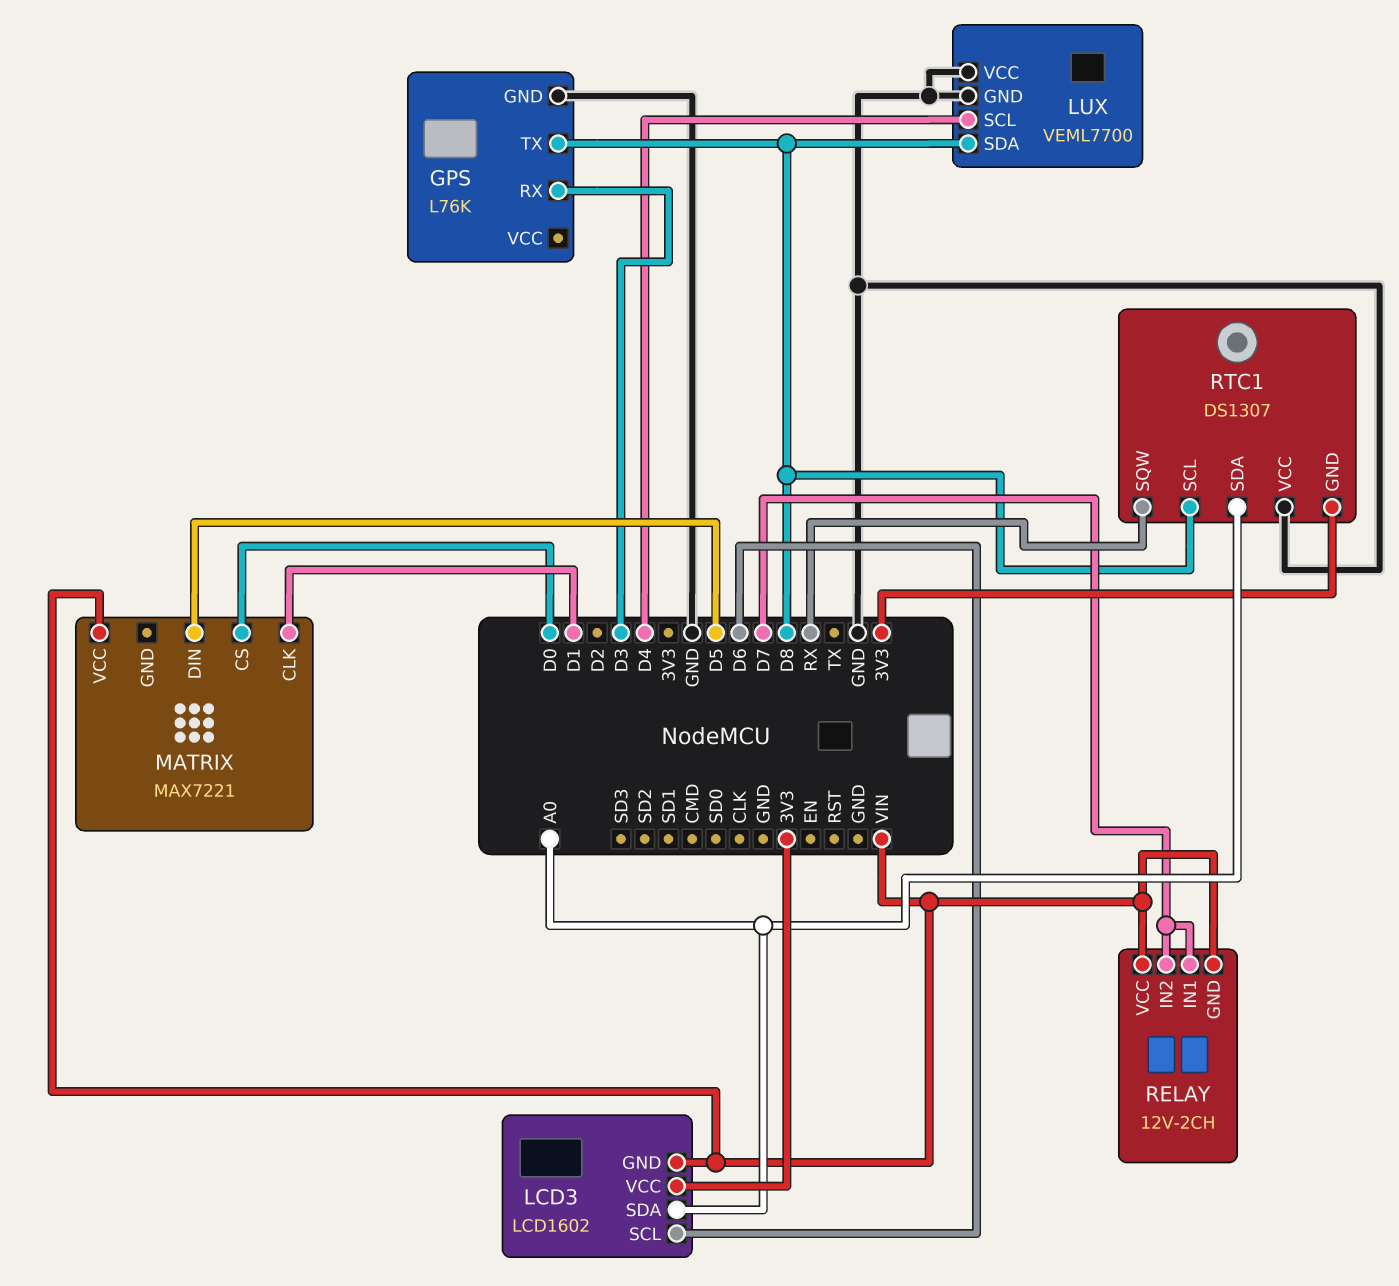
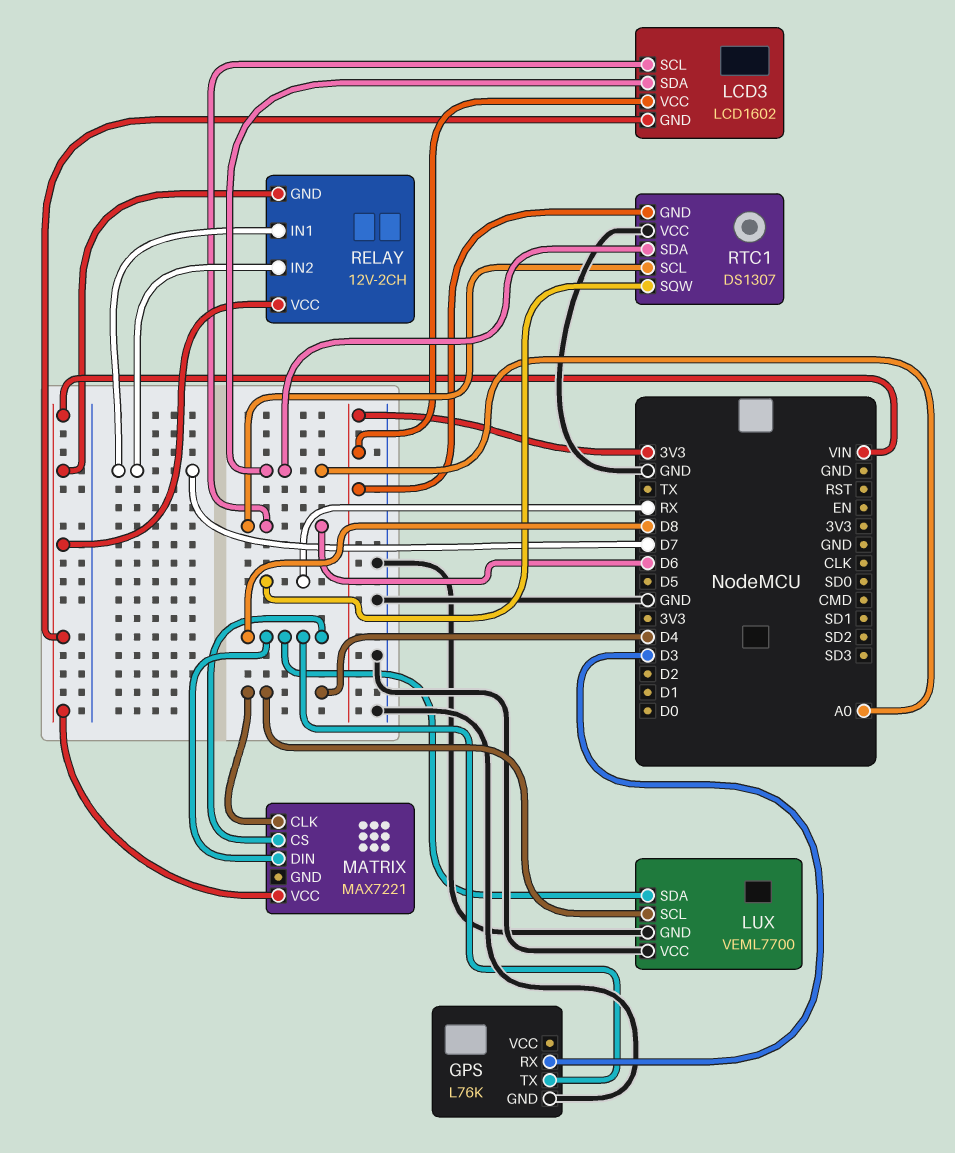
MATRIX pin CLK: D1 -> D4
MATRIX pin CS: D0 -> D8
MATRIX pin DIN: D5 -> D8
RTC1 pin SCL: D8 -> D6

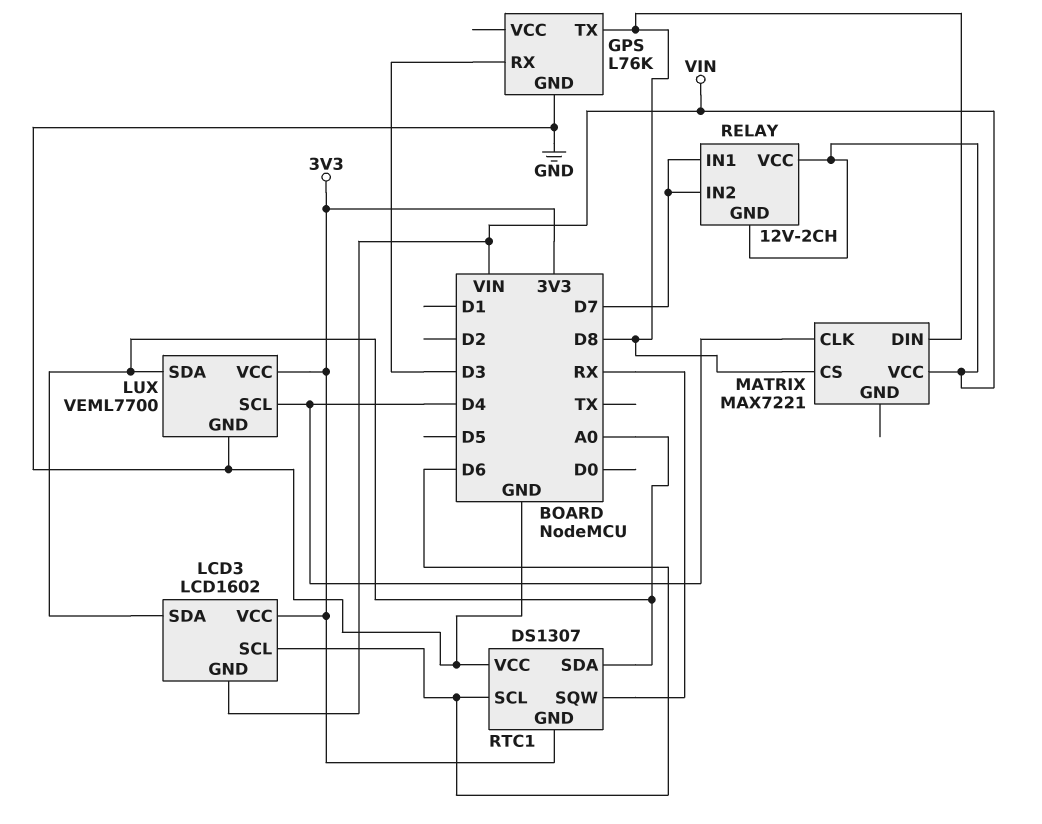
LUX pin SDA: D8 -> A0
LUX pin VCC: GND -> 3V3

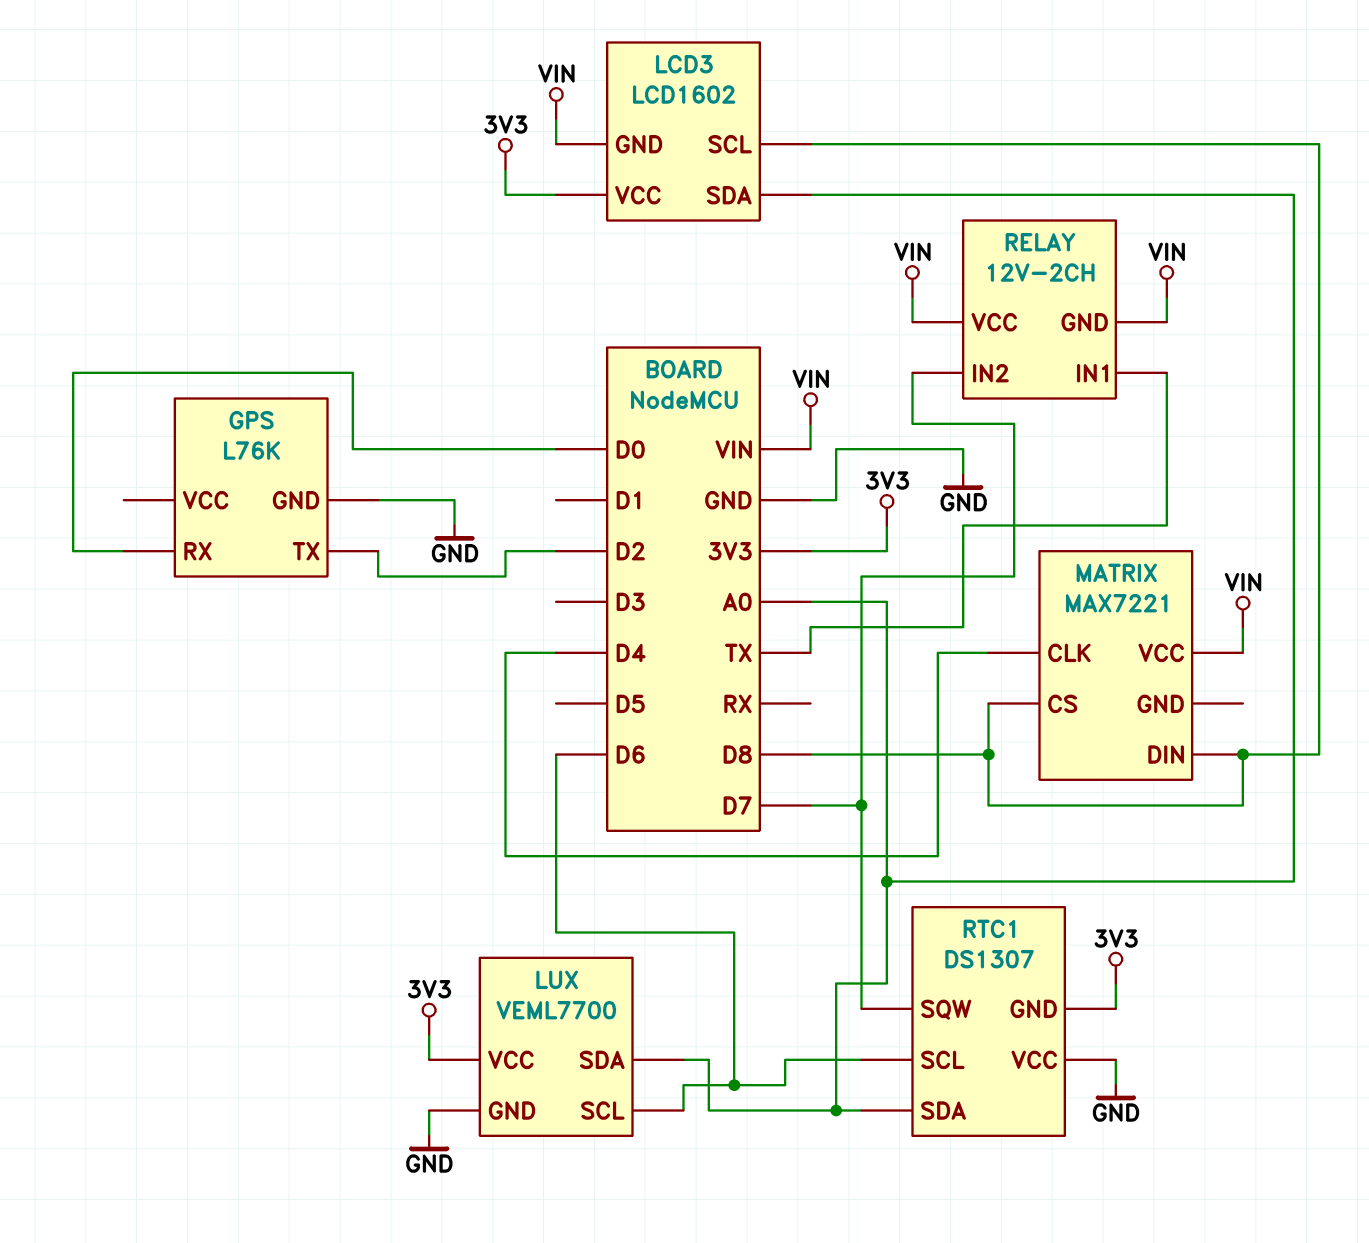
GPS pin RX: D3 -> D0
GPS pin TX: D8 -> D2
LCD3 pin SCL: D6 -> D8
LUX pin SCL: D4 -> D6
RELAY pin IN1: D7 -> TX
RTC1 pin SQW: RX -> D7

